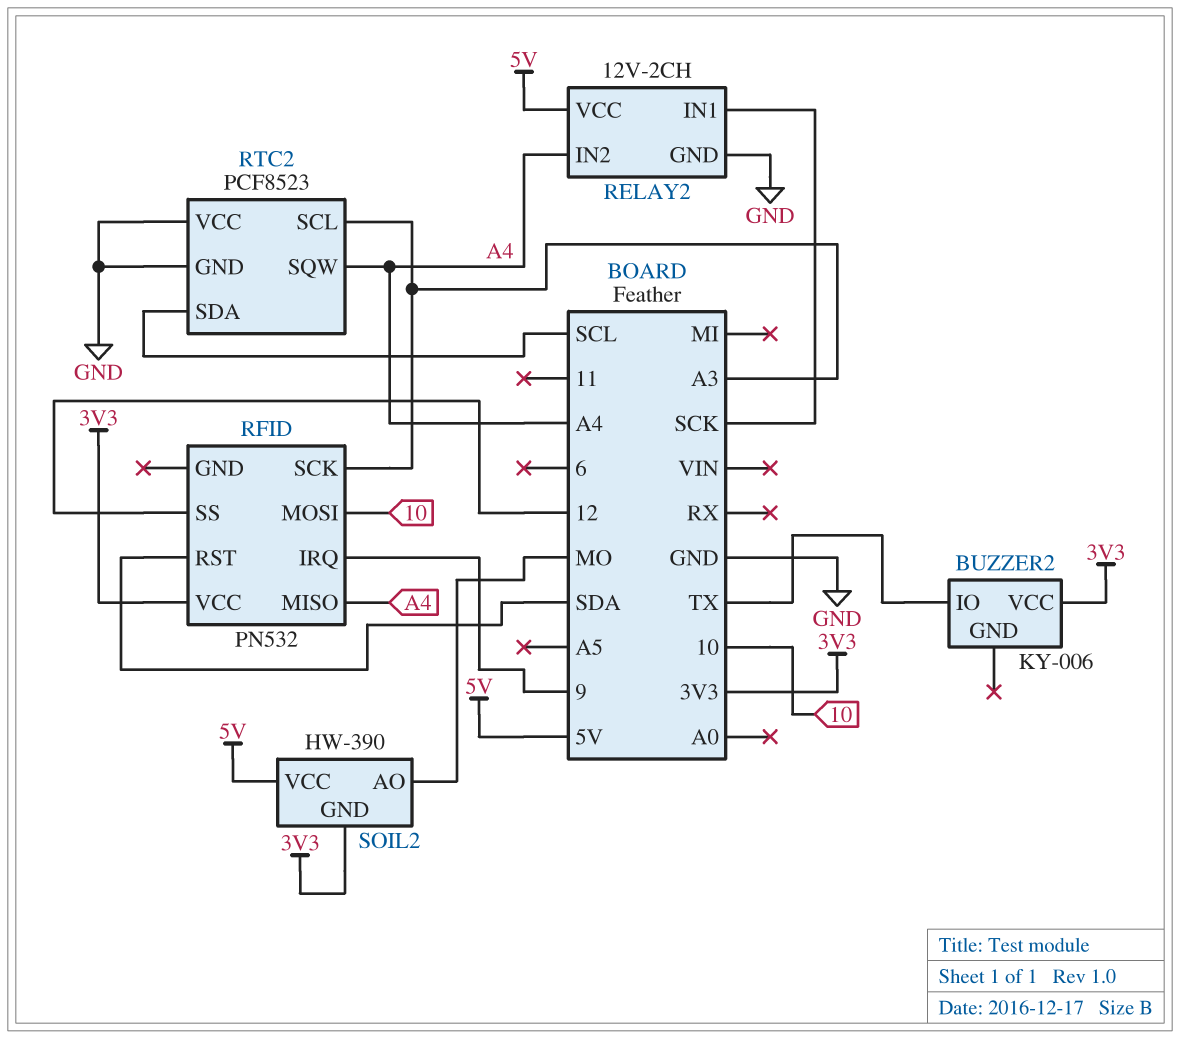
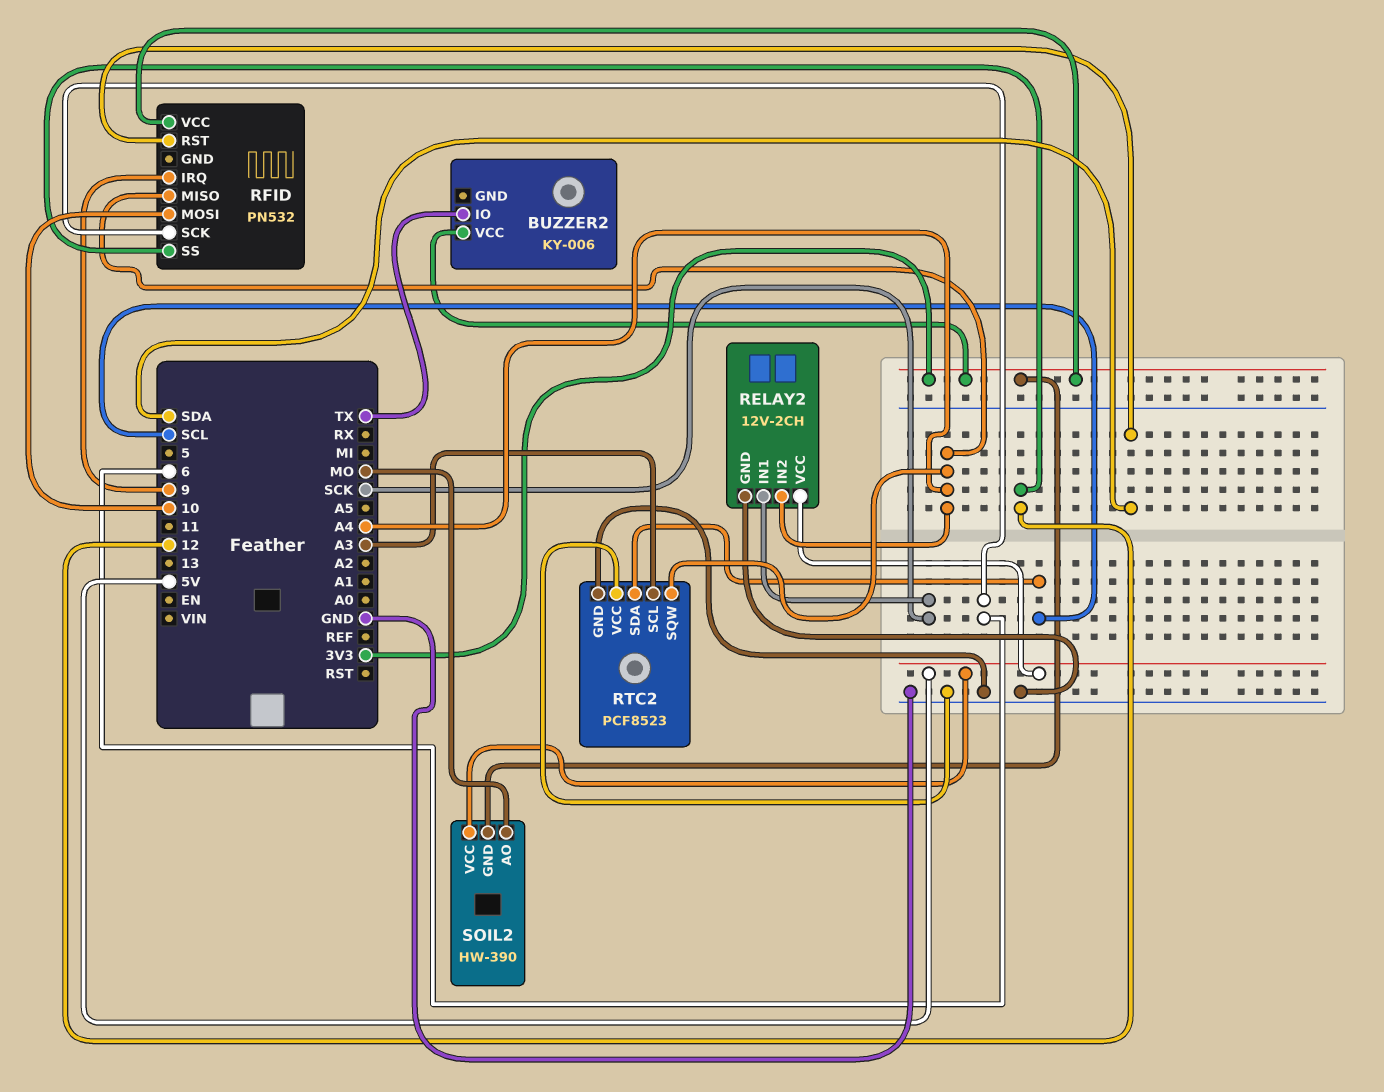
RFID pin SCK: A3 -> 6

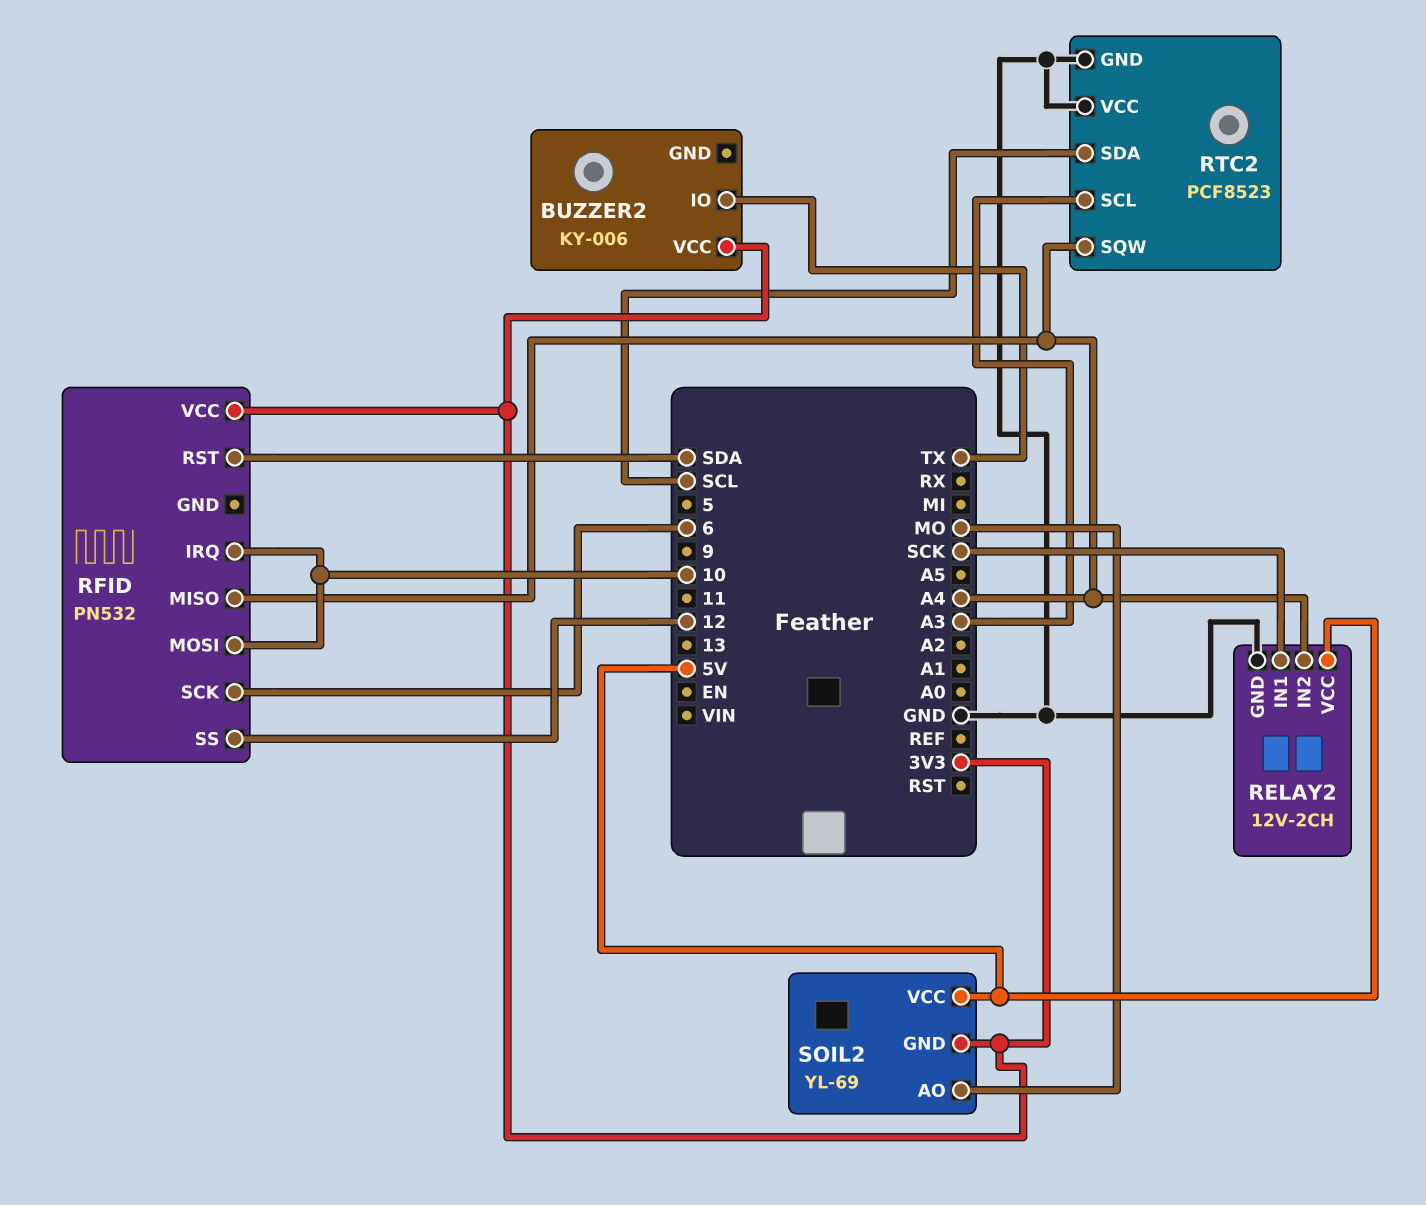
RFID pin IRQ: 9 -> 10
SOIL2: HW-390 -> YL-69

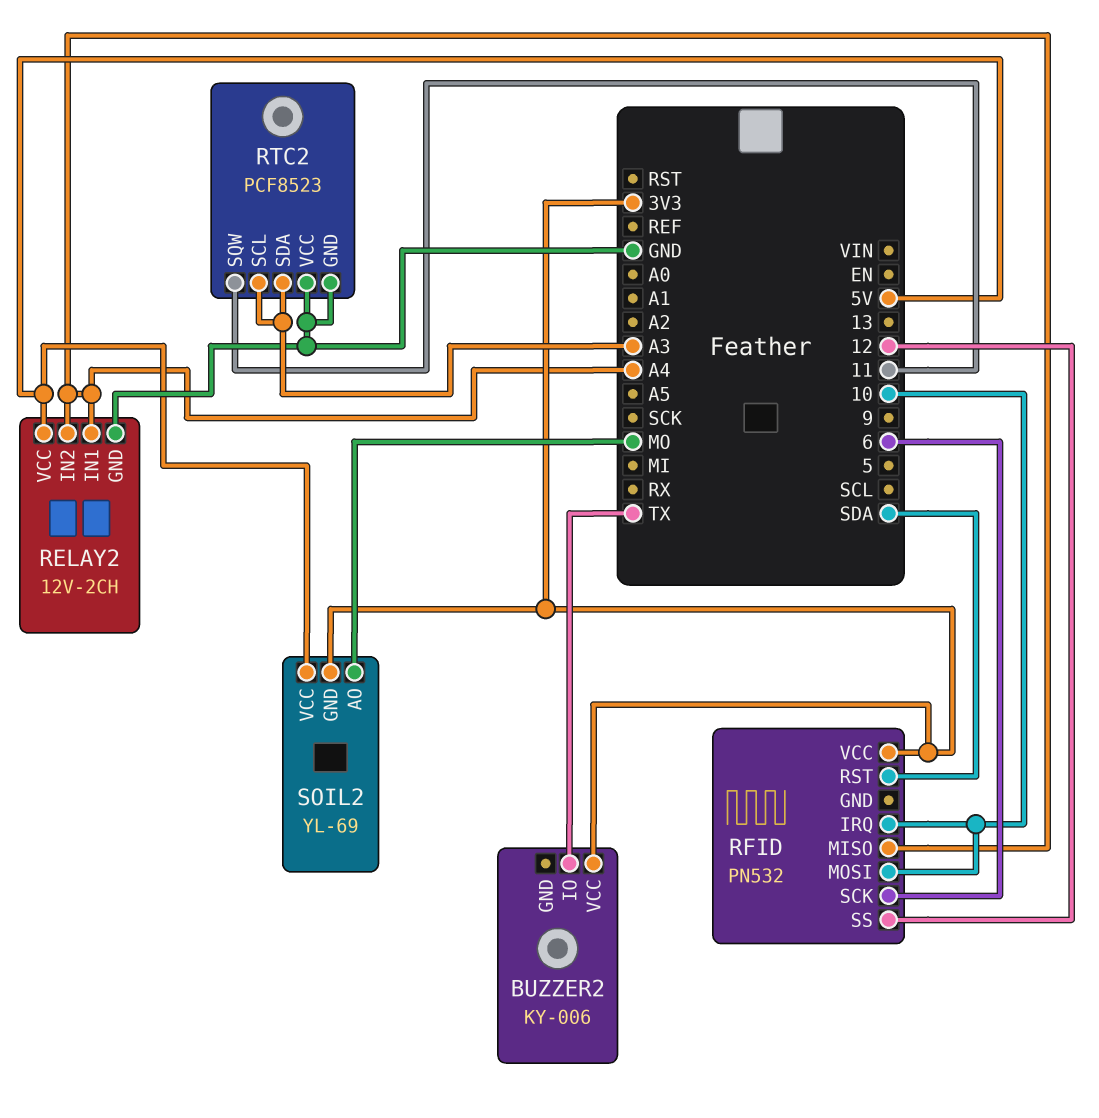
RELAY2 pin IN1: SCK -> A4
RTC2 pin SDA: SCL -> A3
RTC2 pin SQW: A4 -> 11

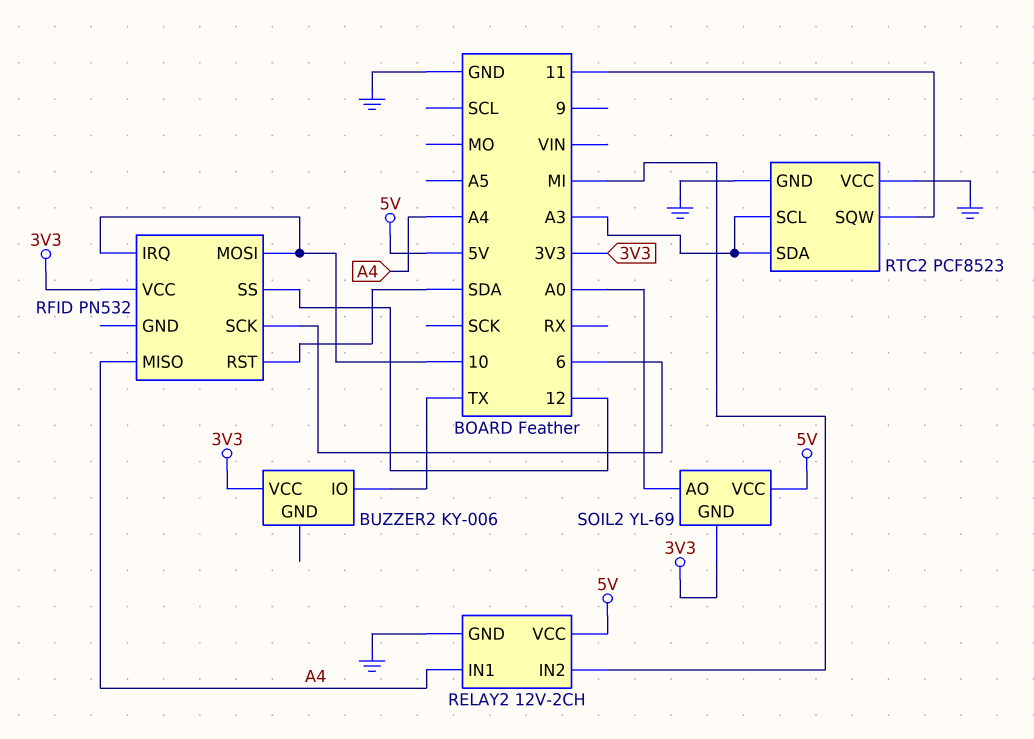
RELAY2 pin IN2: A4 -> MI
SOIL2 pin AO: MO -> A0

